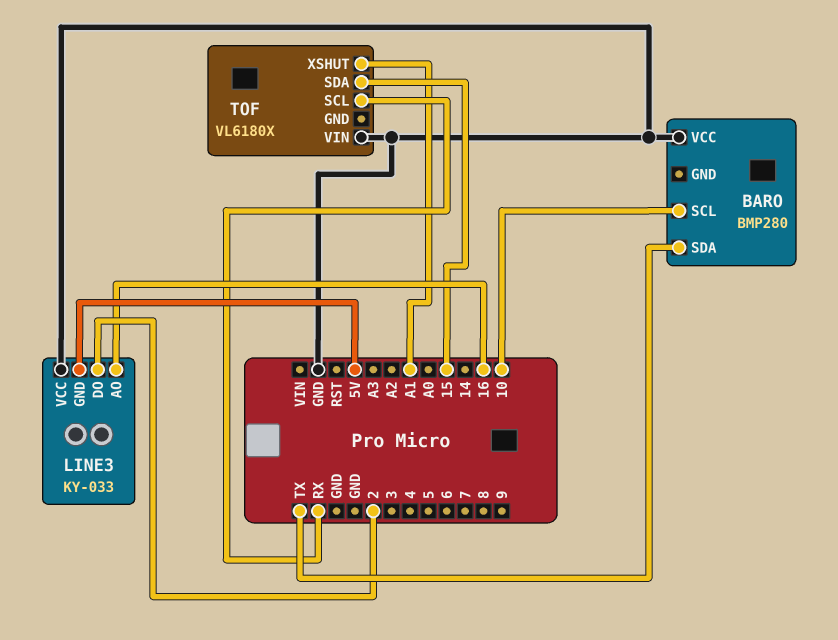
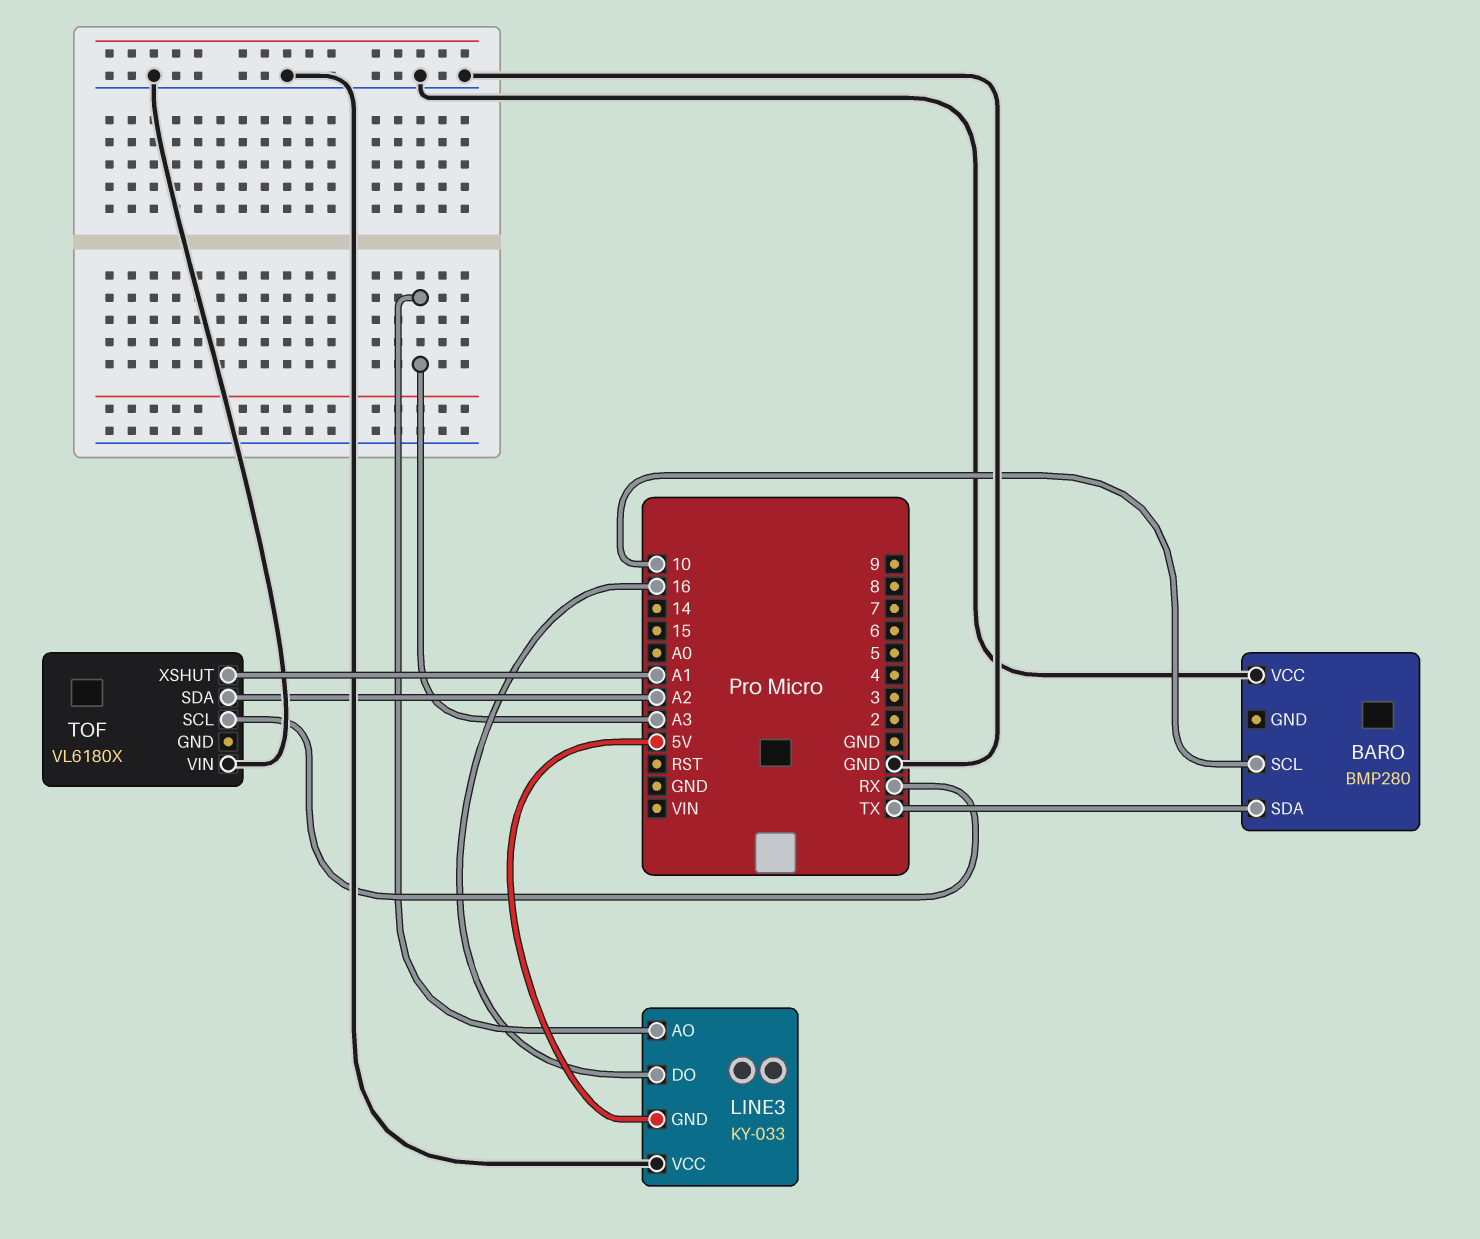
LINE3 pin AO: 16 -> A3
LINE3 pin DO: 2 -> 16
TOF pin SDA: 15 -> A2

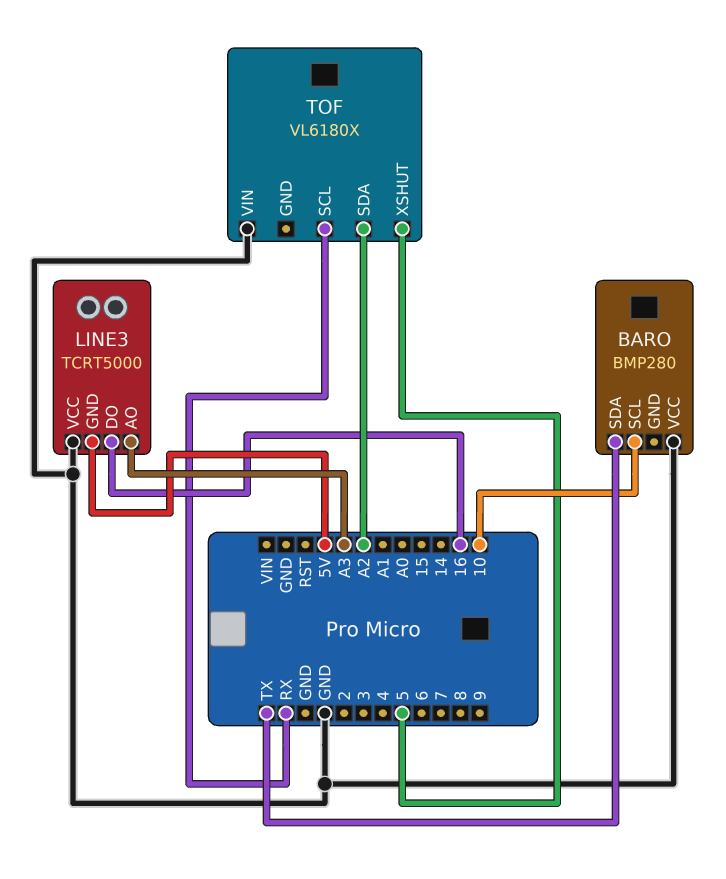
LINE3: KY-033 -> TCRT5000
TOF pin XSHUT: A1 -> 5

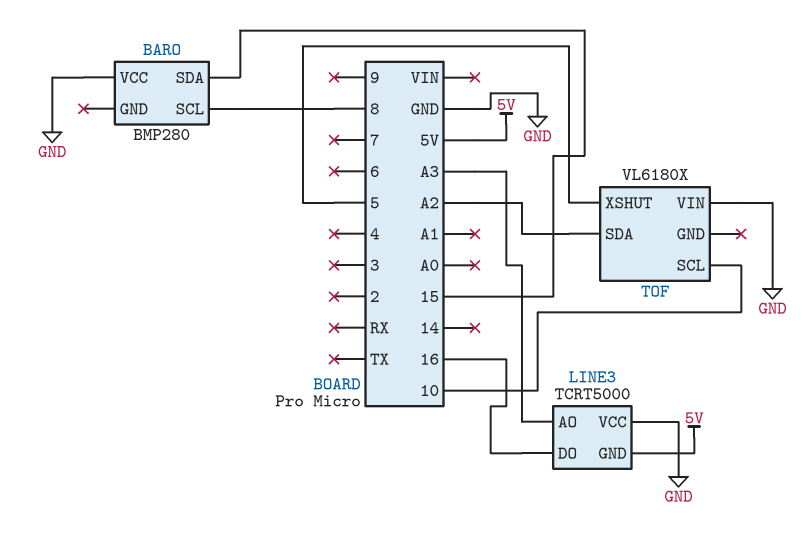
BARO pin SCL: 10 -> 8
BARO pin SDA: TX -> 15
TOF pin SCL: RX -> 10

